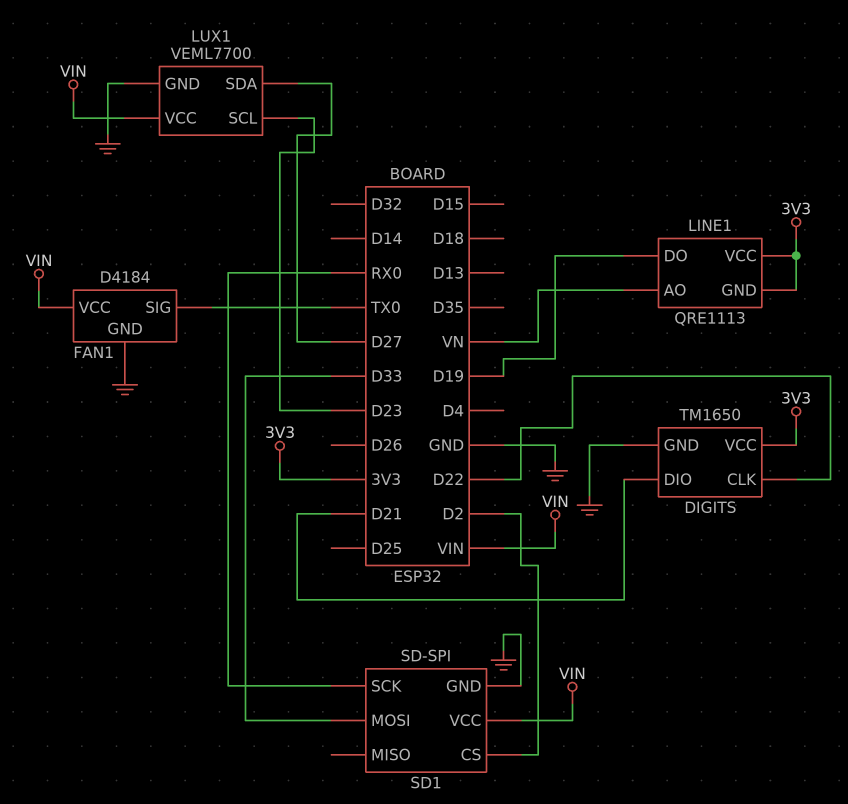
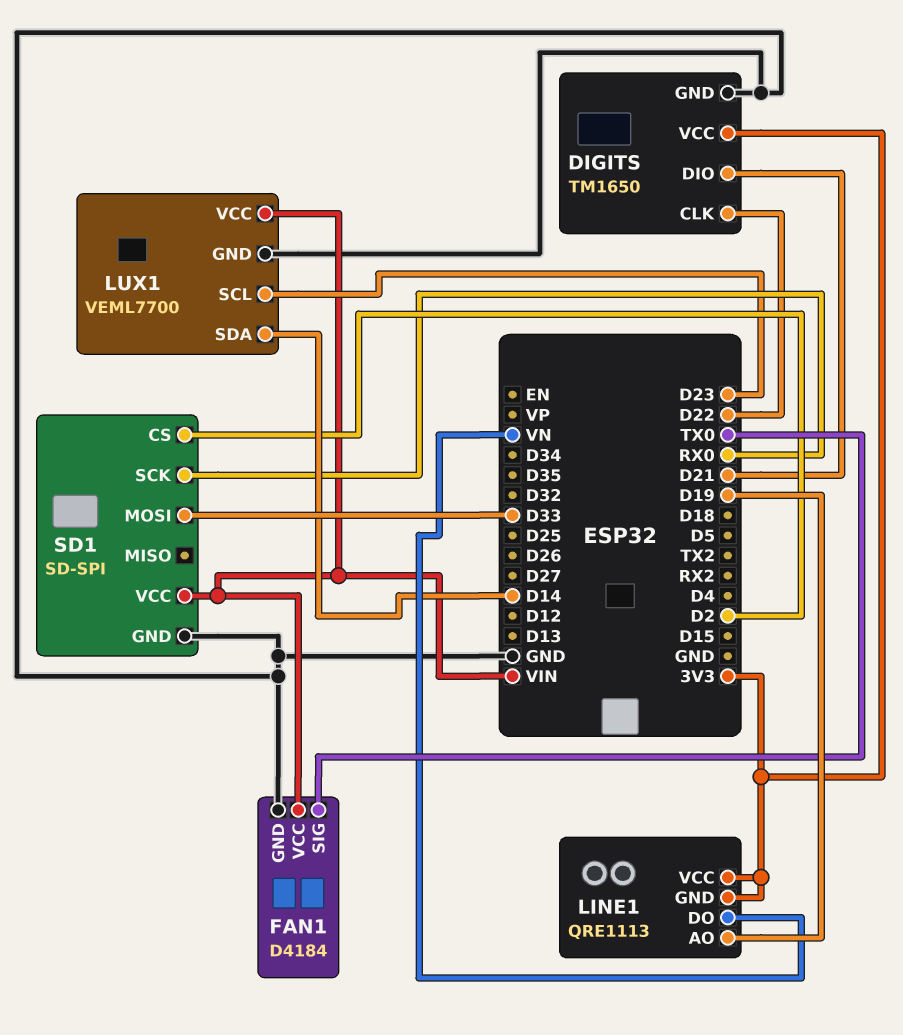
LINE1 pin AO: VN -> D19
LINE1 pin DO: D19 -> VN
LUX1 pin SDA: D27 -> D14

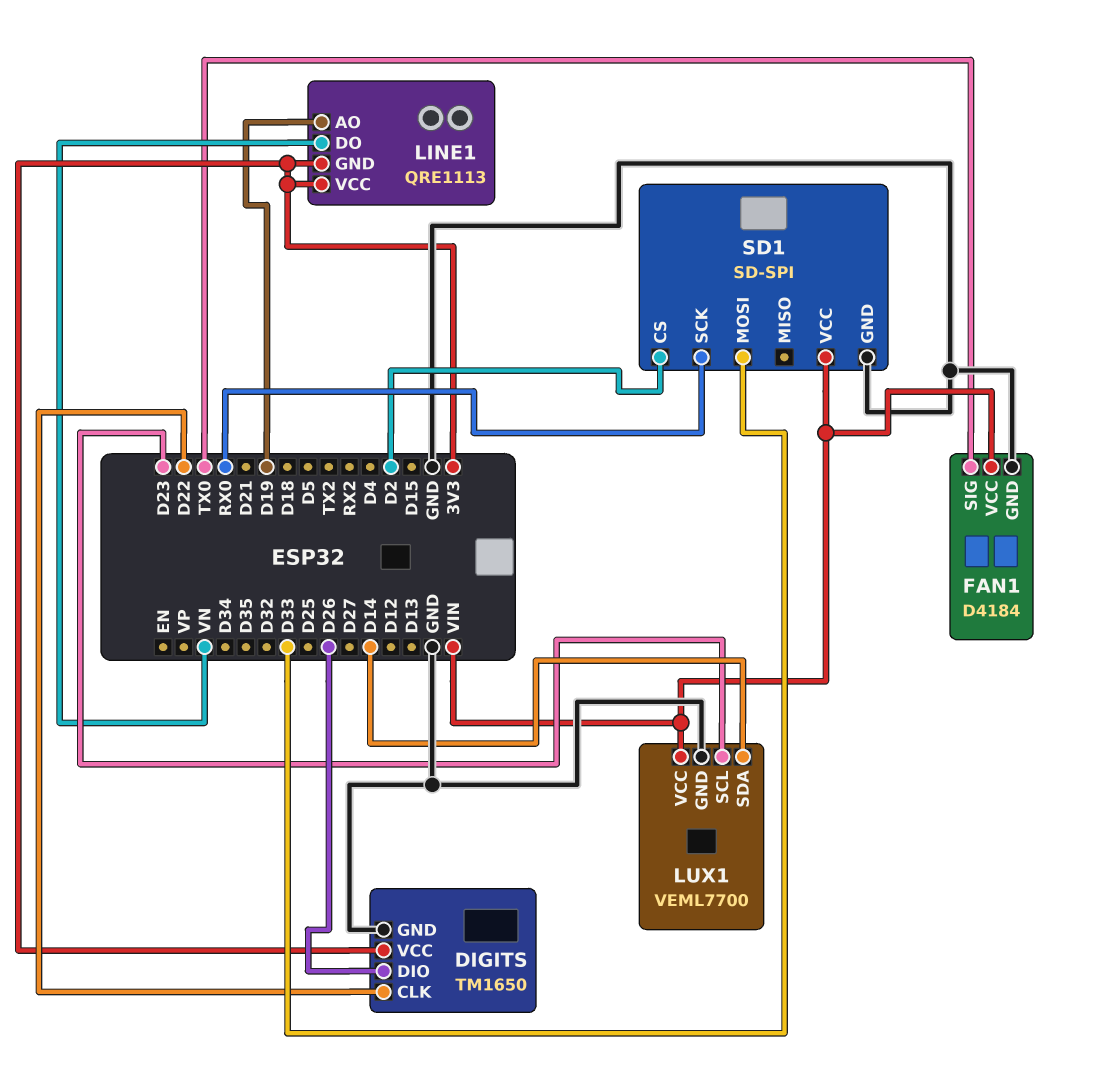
DIGITS pin DIO: D21 -> D26

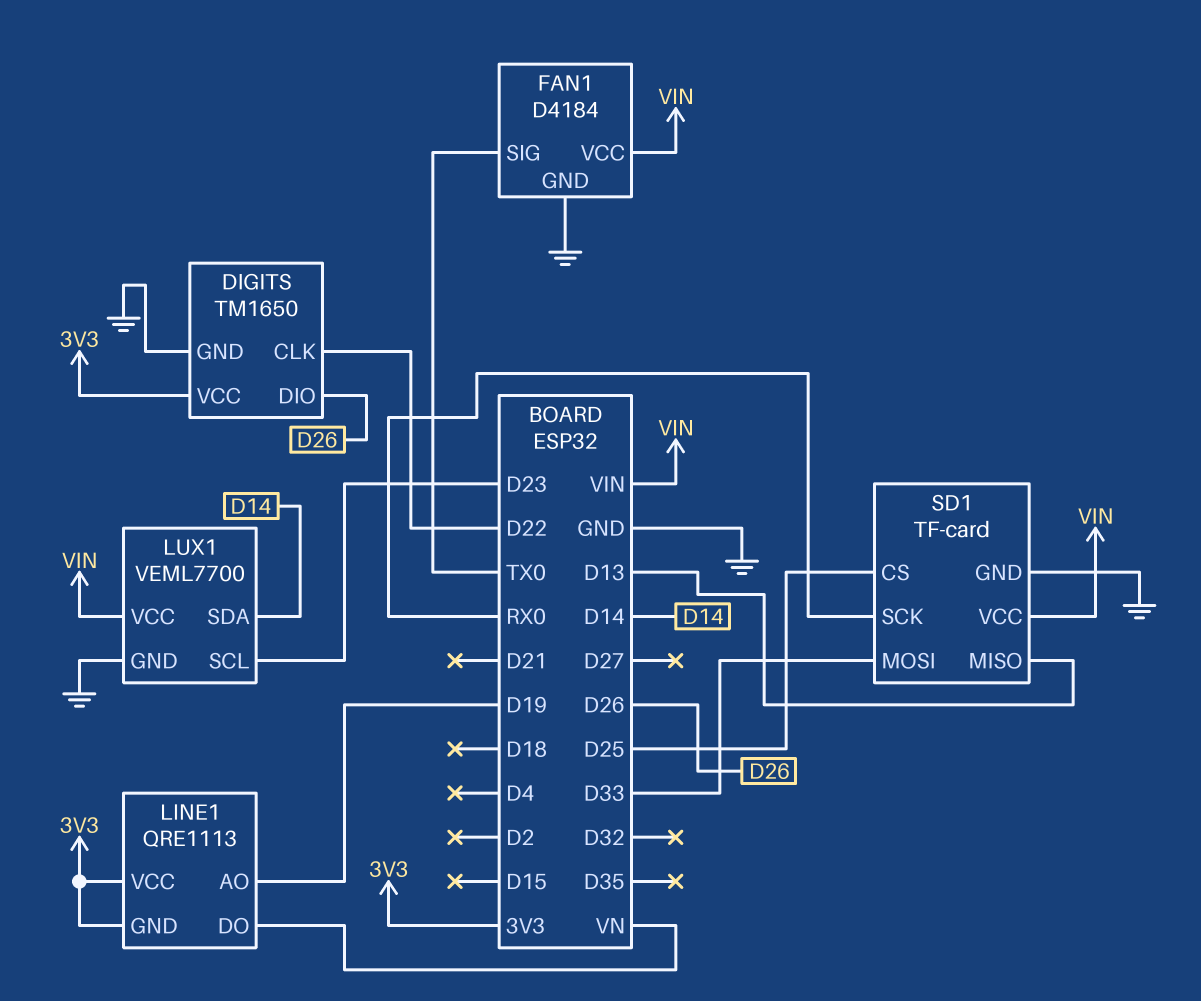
SD1: SD-SPI -> TF-card
SD1 pin CS: D2 -> D25
SD1 pin MISO: none -> D13

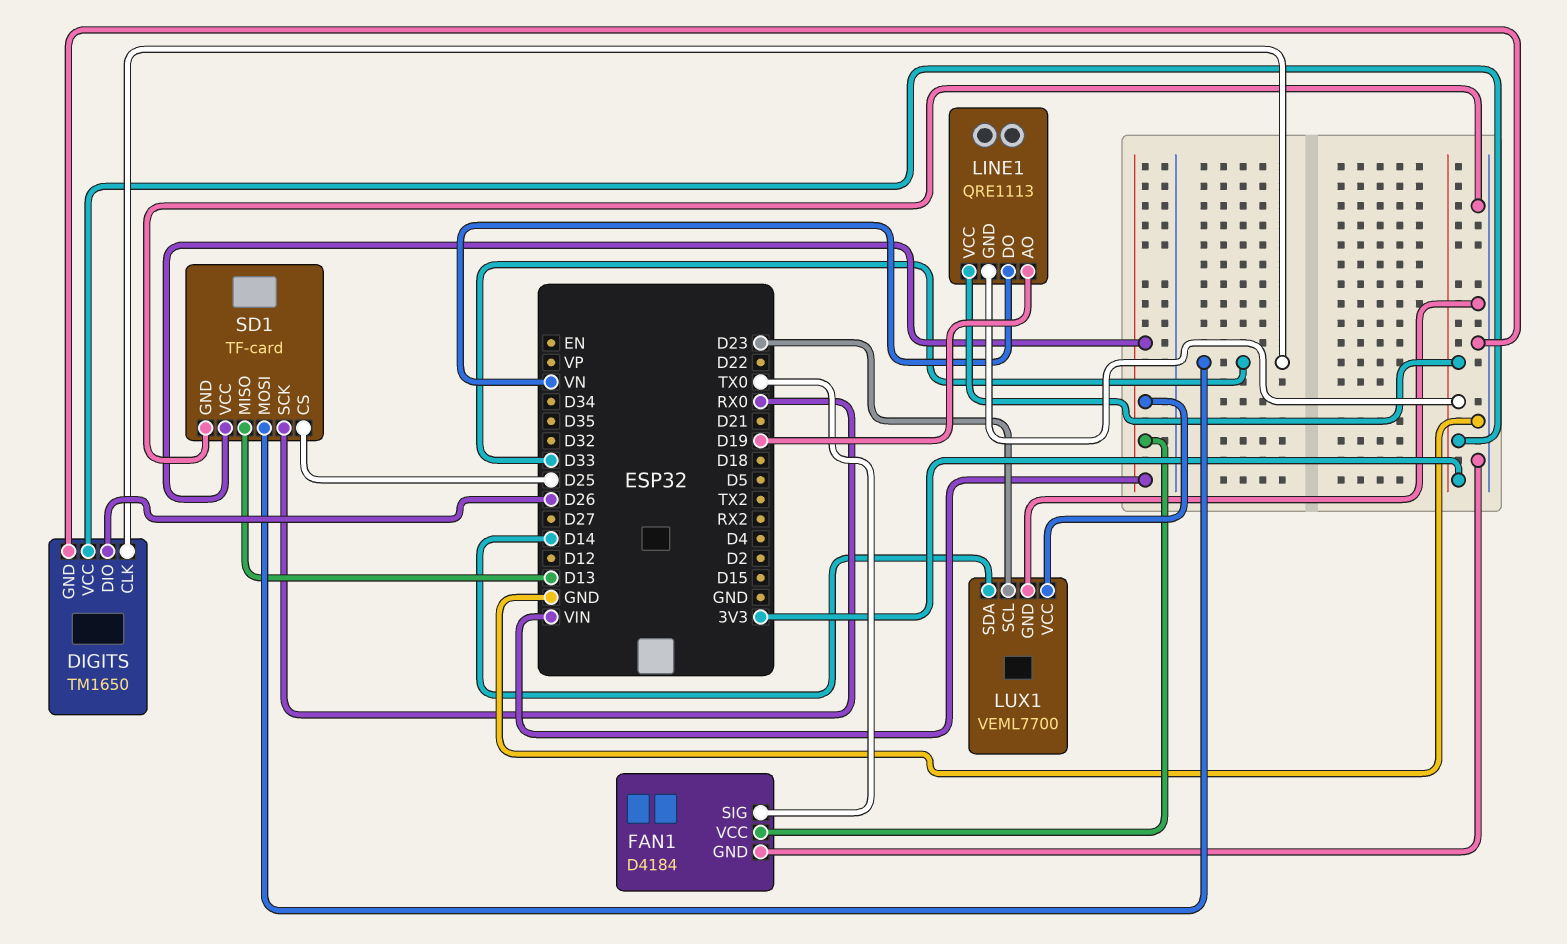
DIGITS pin CLK: D22 -> D33

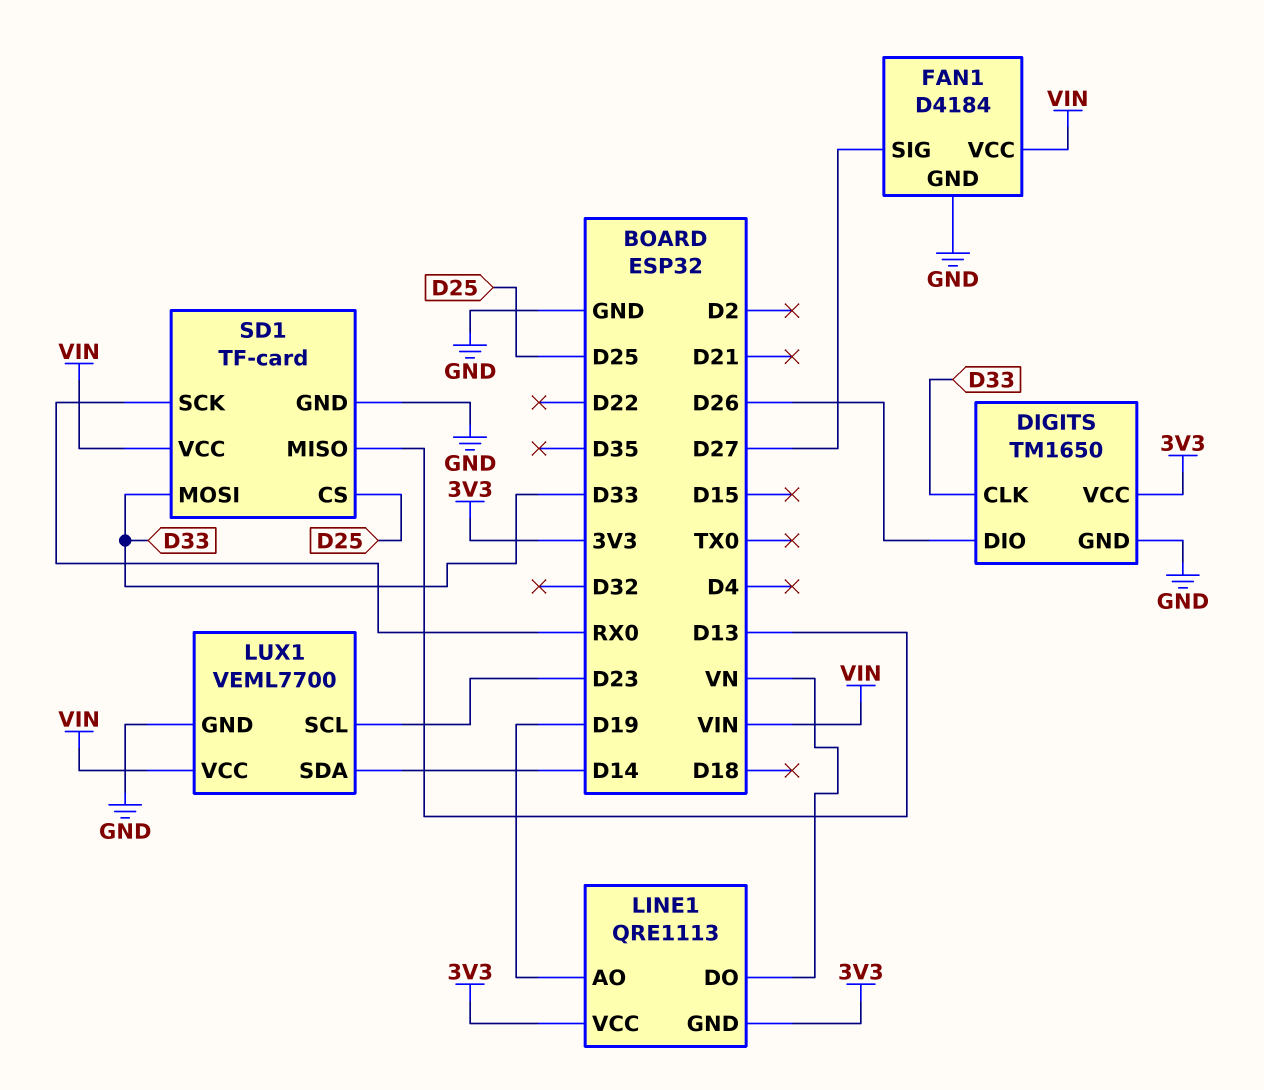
FAN1 pin SIG: TX0 -> D27

